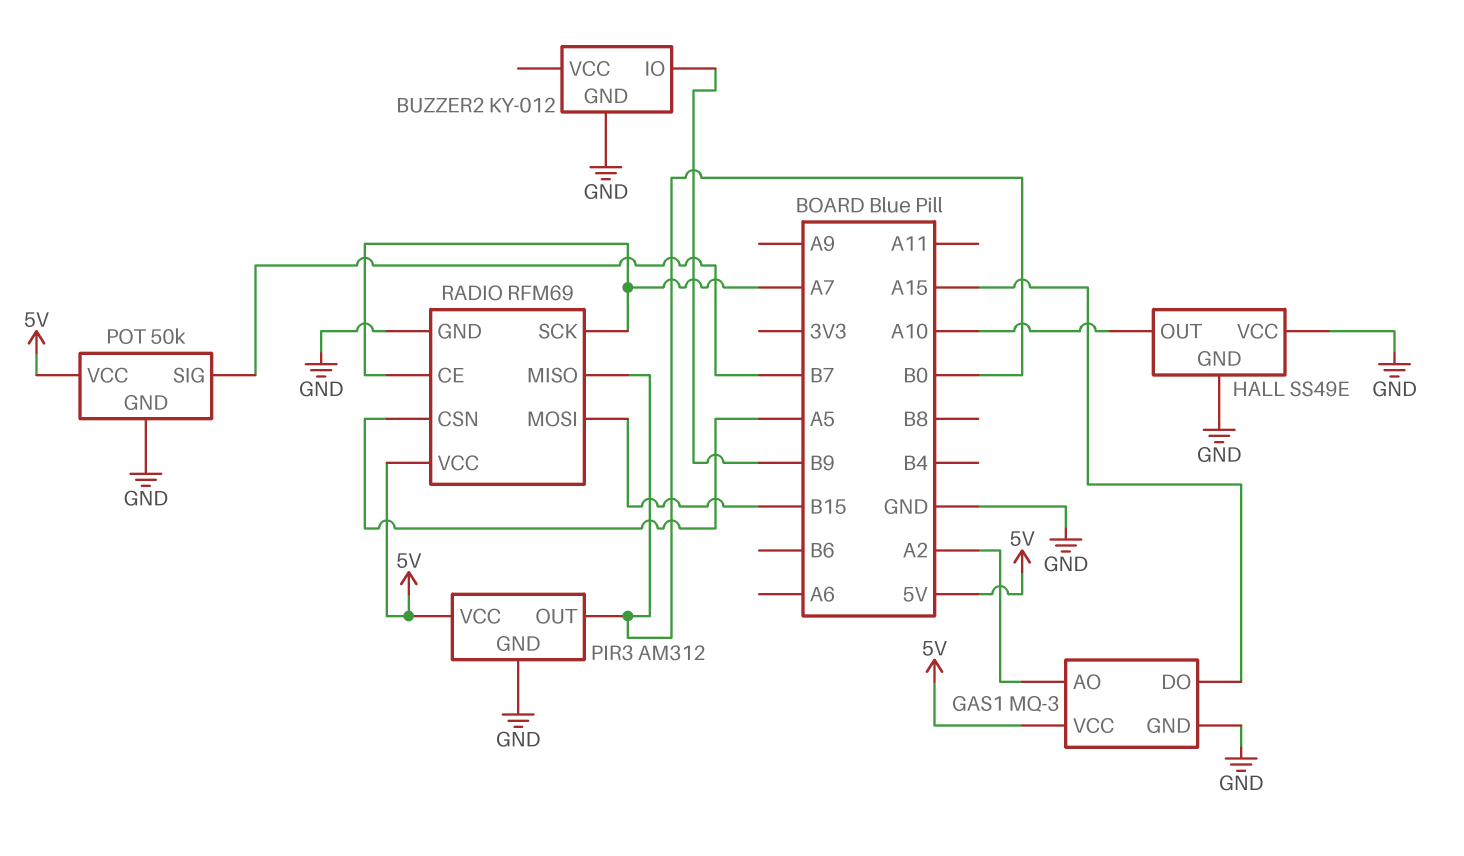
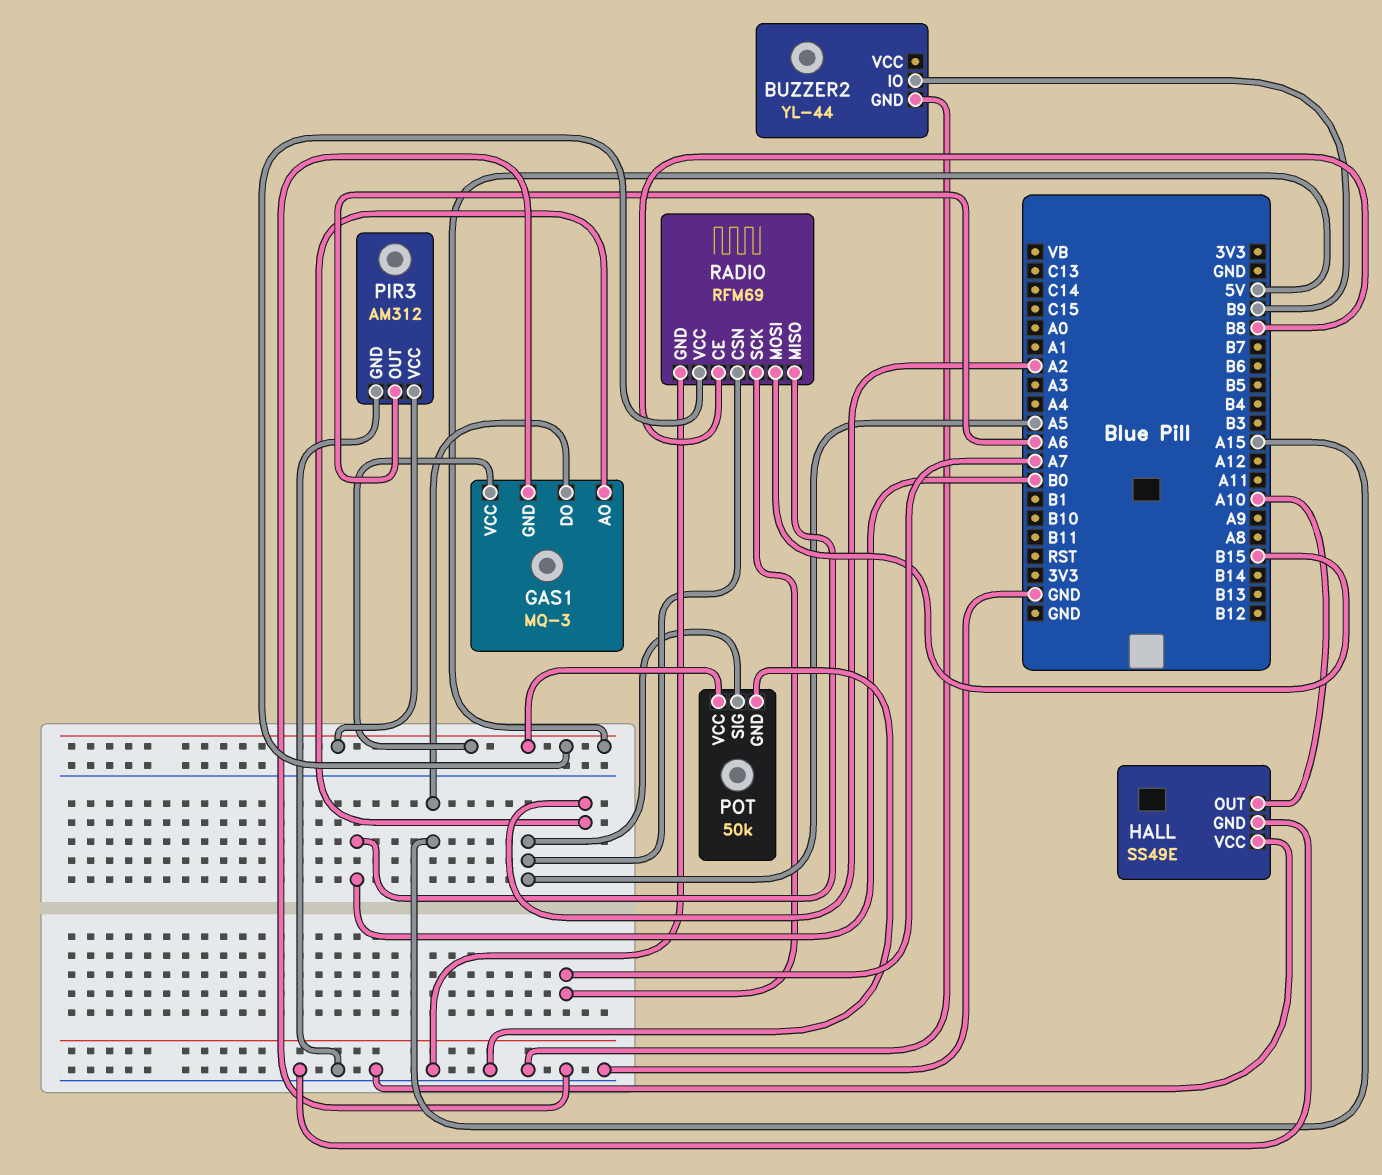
BUZZER2: KY-012 -> YL-44
PIR3 pin OUT: B0 -> A6
POT pin SIG: B7 -> A5
RADIO pin CE: A7 -> B8

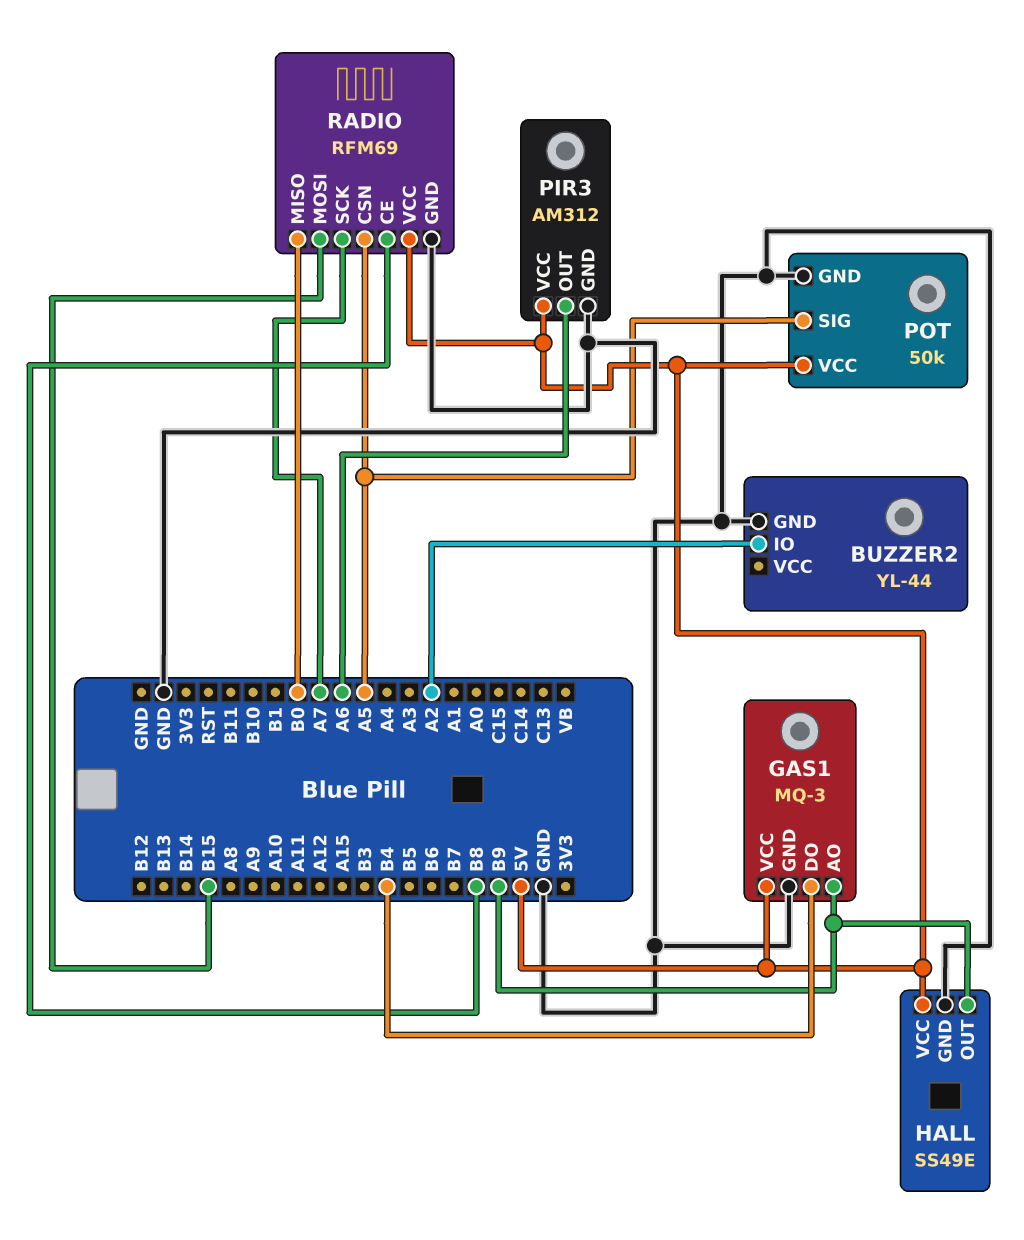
BUZZER2 pin IO: B9 -> A2
GAS1 pin AO: A2 -> B9
GAS1 pin DO: A15 -> B4
HALL pin OUT: A10 -> B9
HALL pin VCC: GND -> 5V

